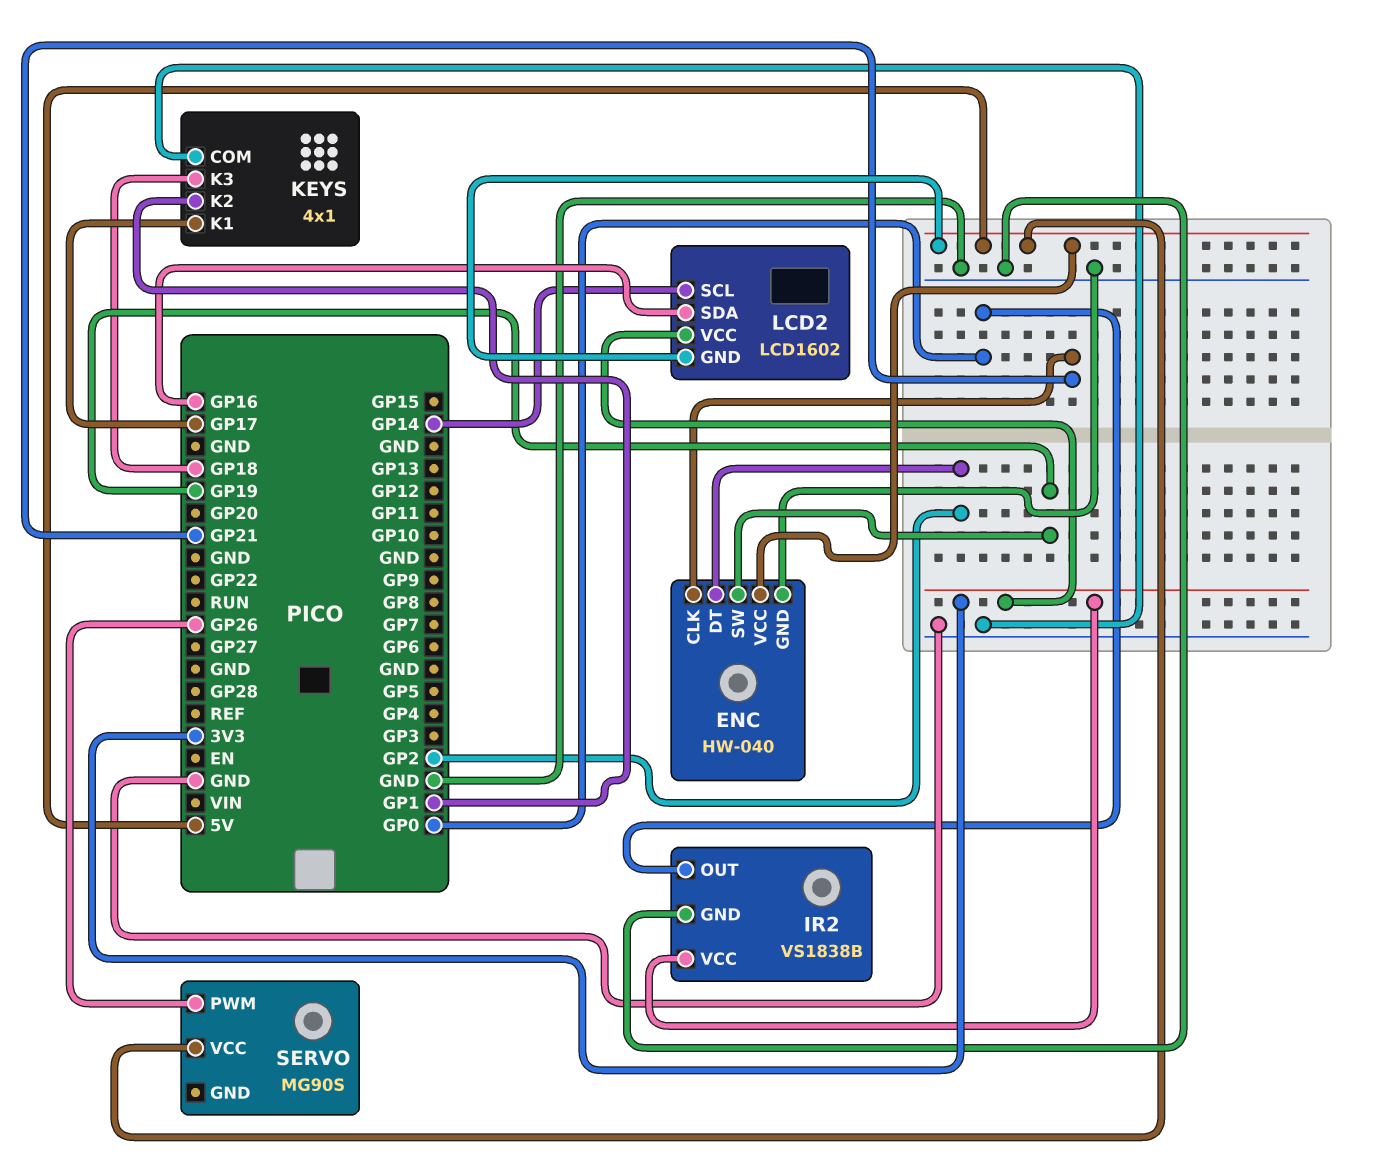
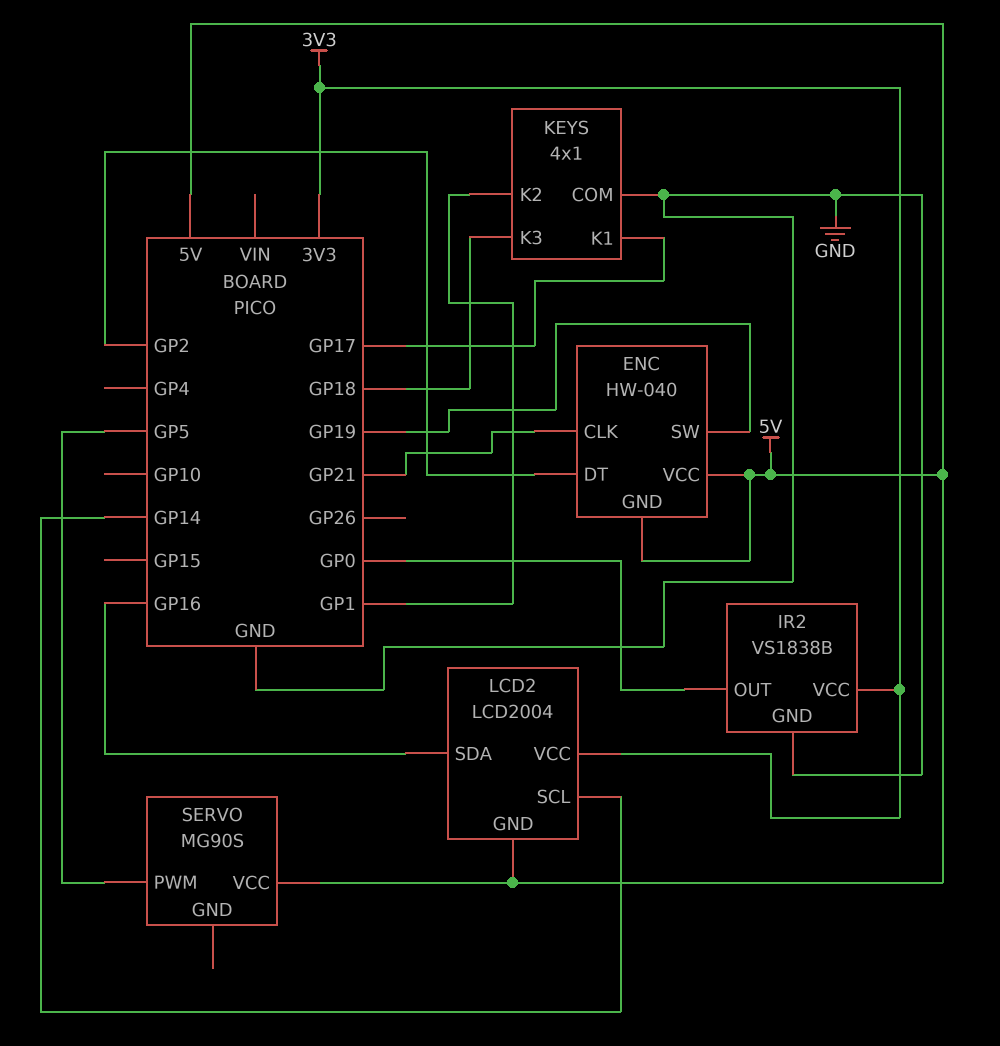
ENC pin GND: GND -> 5V
LCD2: LCD1602 -> LCD2004
SERVO pin PWM: GP26 -> GP5

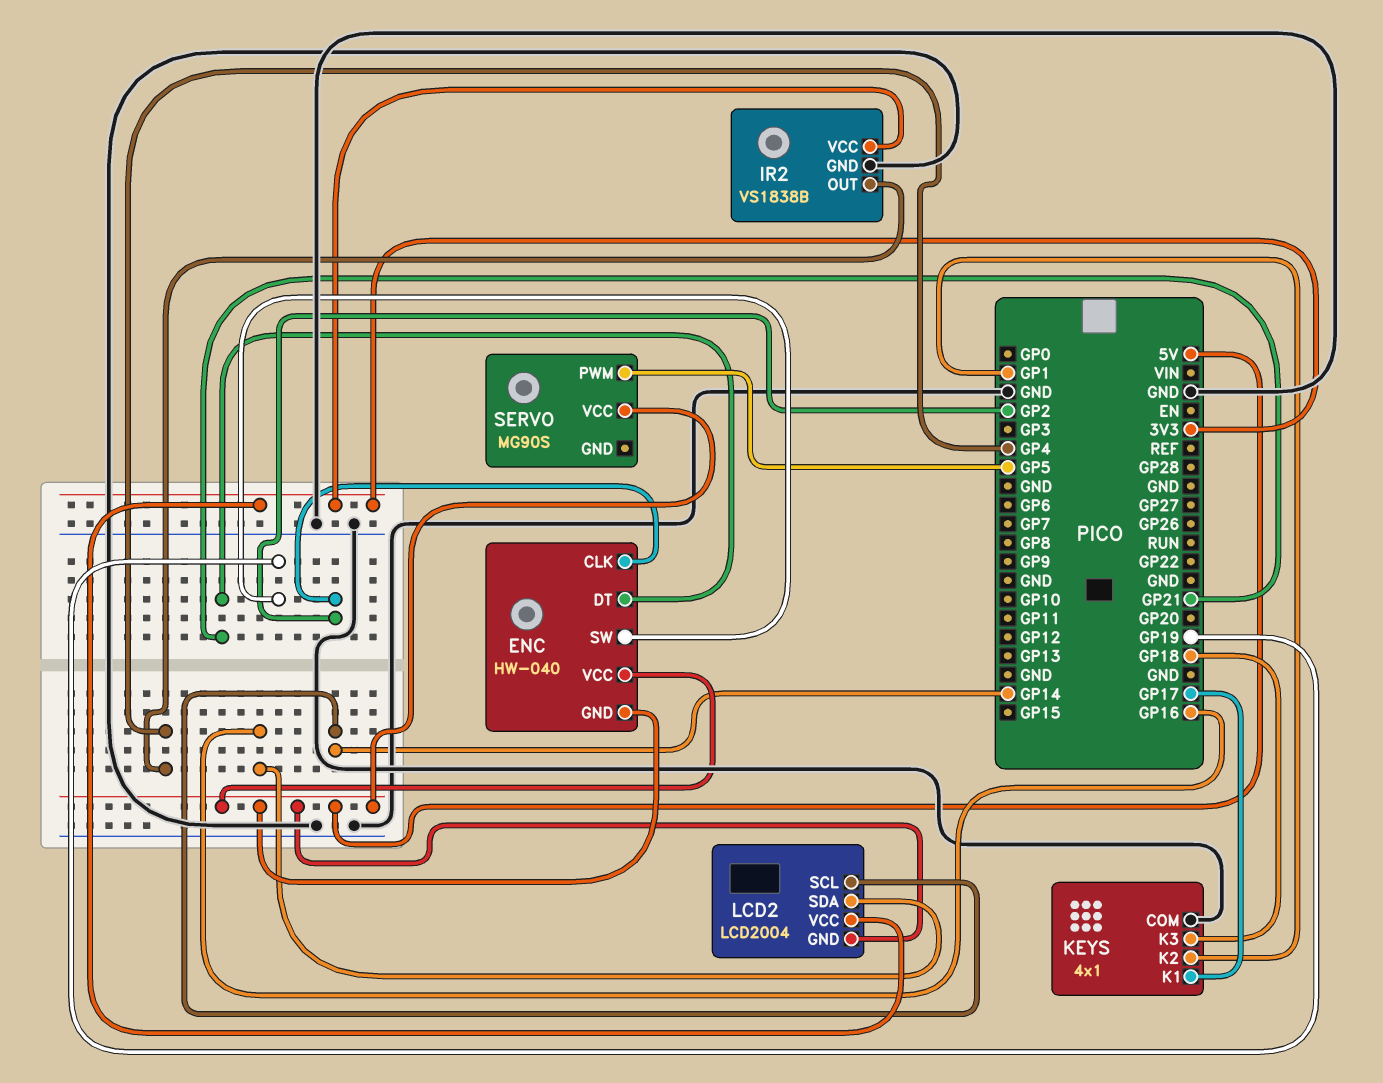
ENC pin CLK: GP21 -> GP2
ENC pin DT: GP2 -> GP21
IR2 pin OUT: GP0 -> GP4

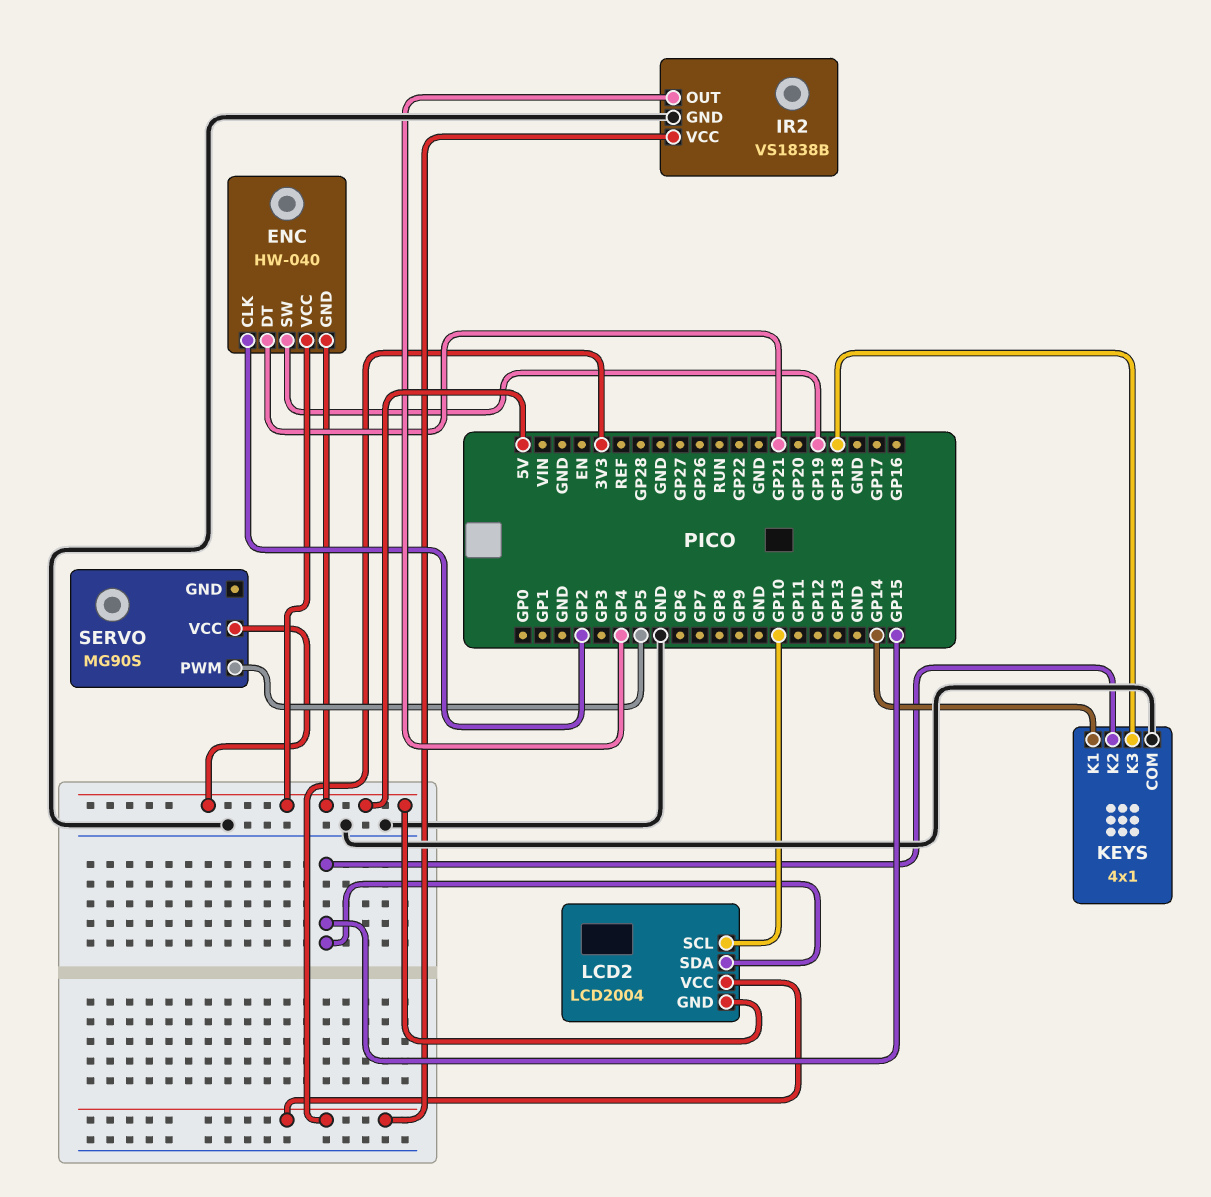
KEYS pin K1: GP17 -> GP14
KEYS pin K2: GP1 -> GP15
LCD2 pin SCL: GP14 -> GP10
LCD2 pin SDA: GP16 -> GP15

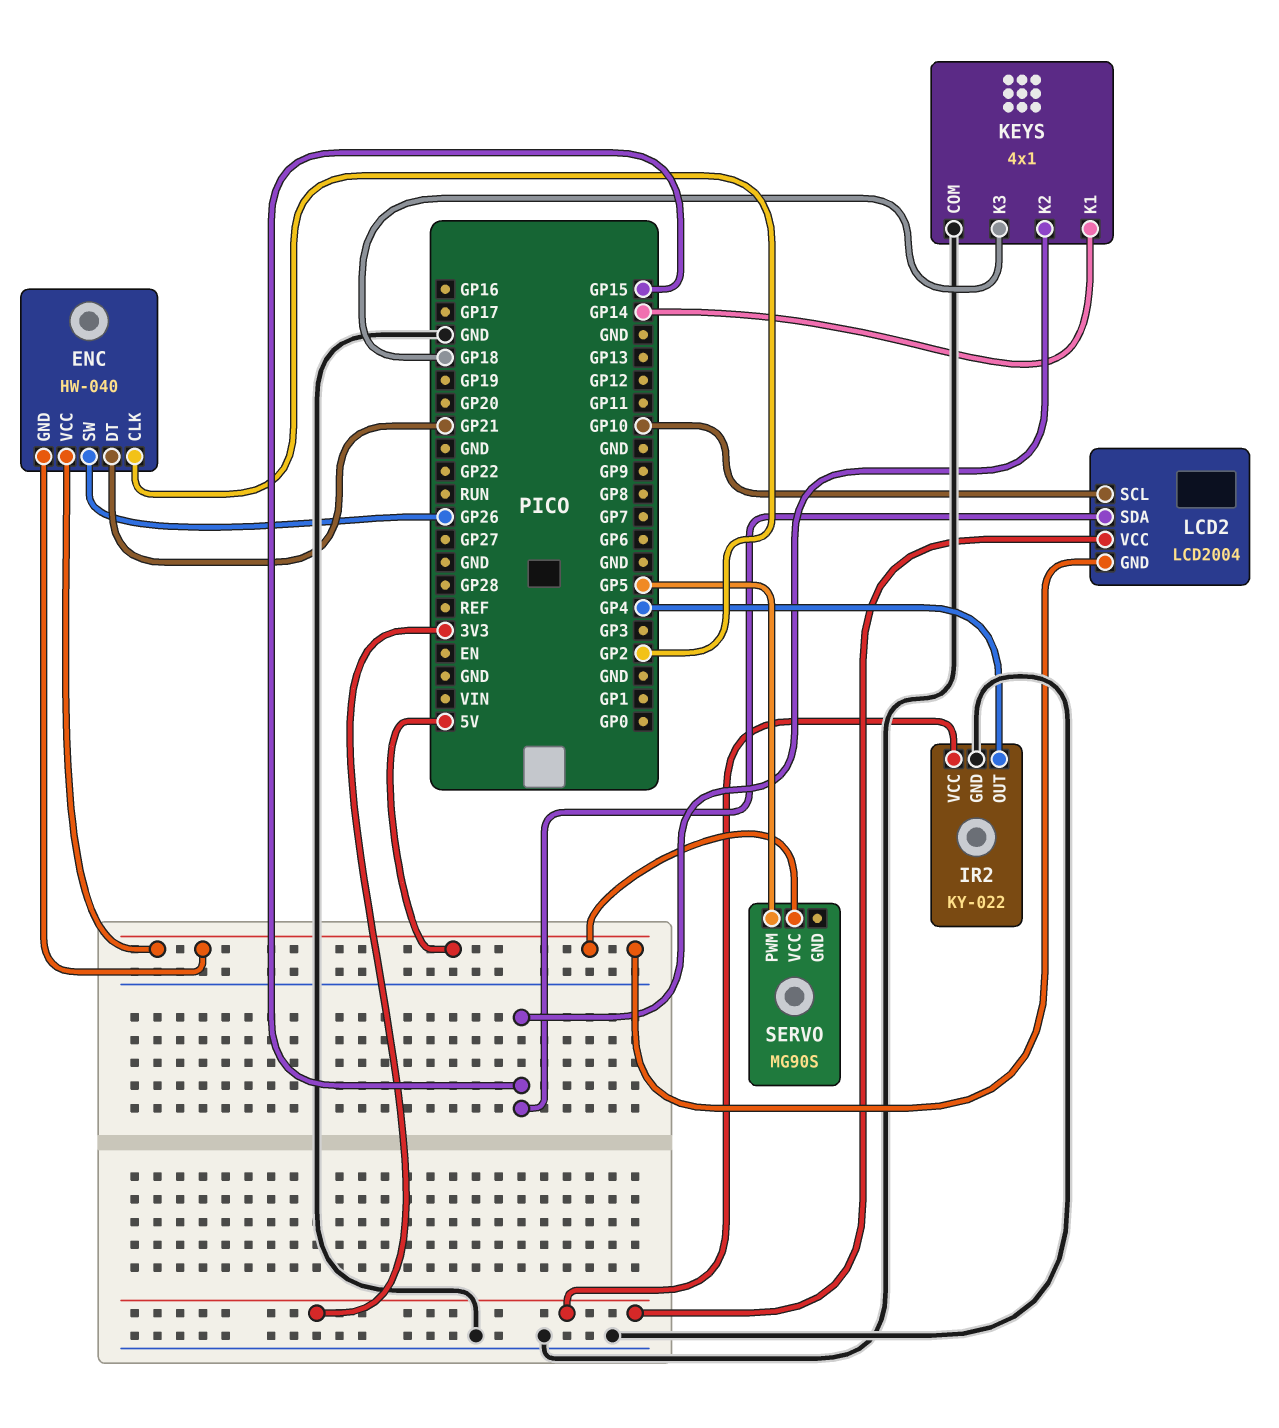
ENC pin SW: GP19 -> GP26
IR2: VS1838B -> KY-022

